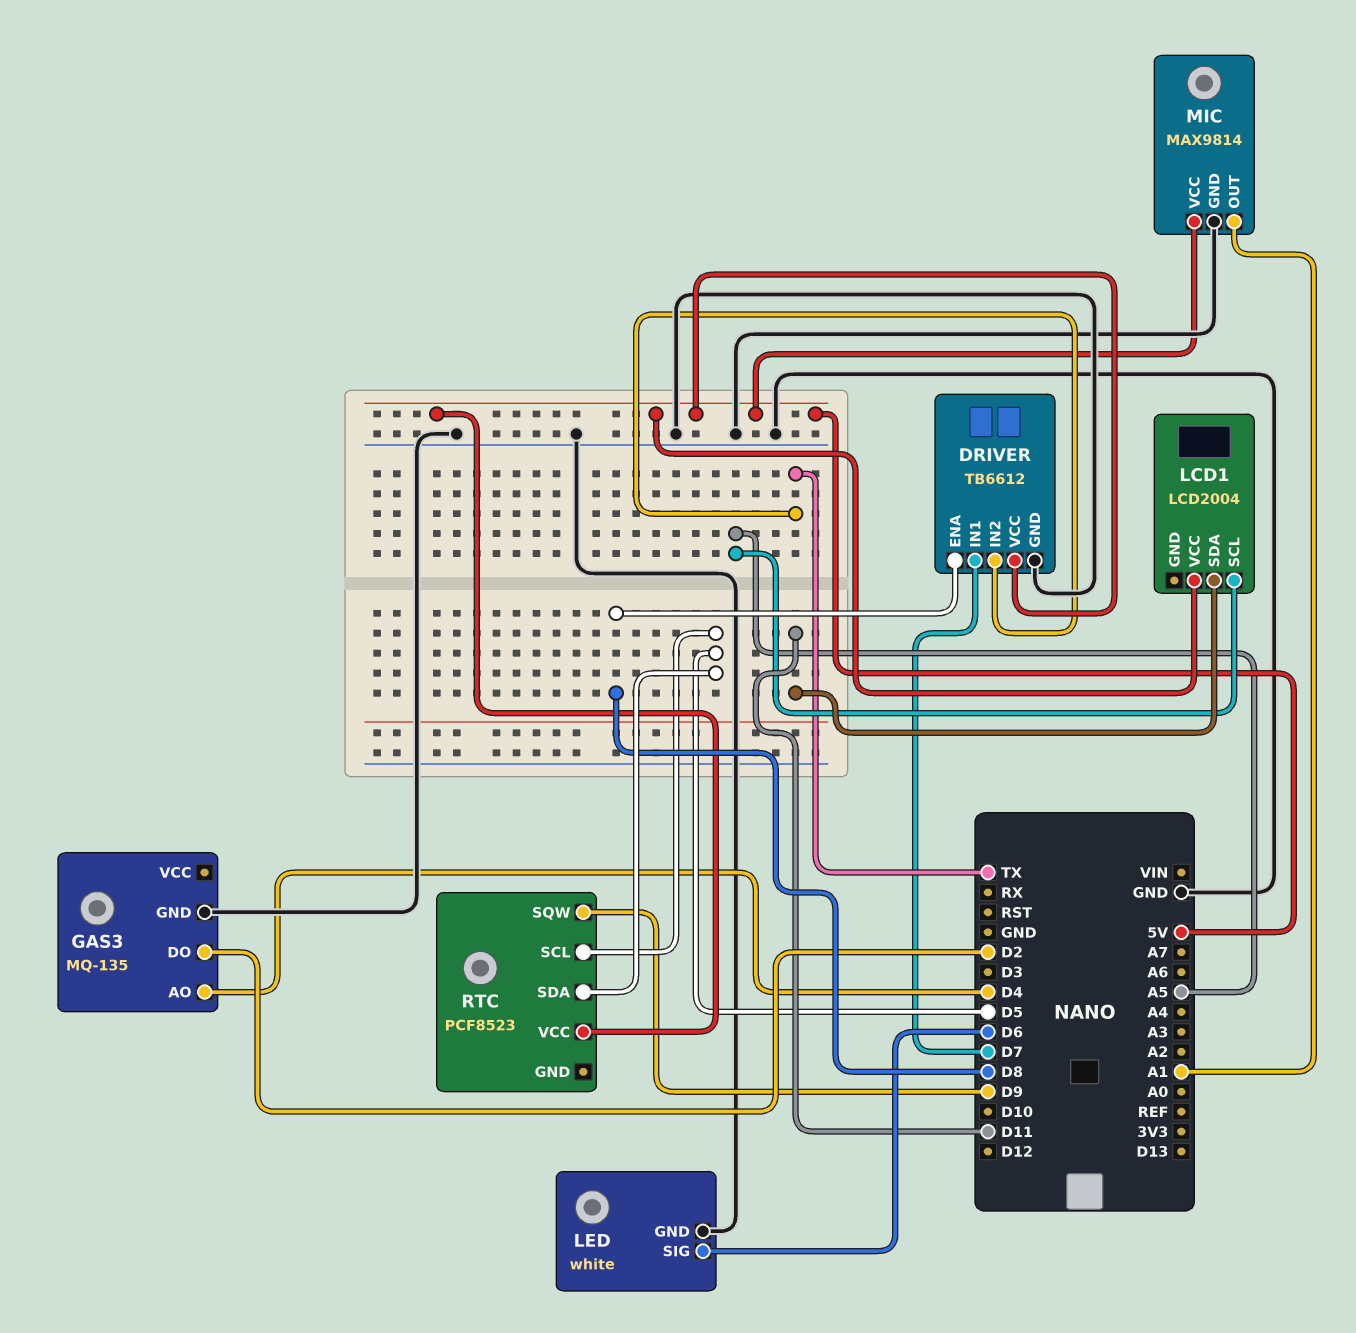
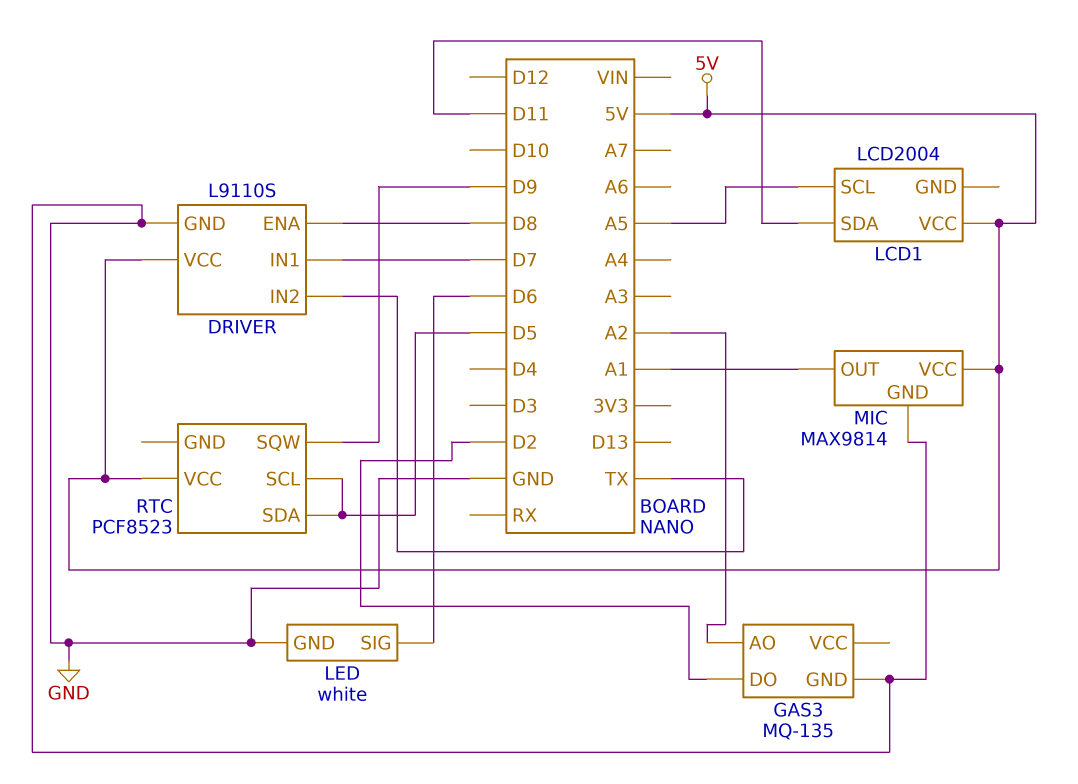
DRIVER: TB6612 -> L9110S
GAS3 pin AO: D4 -> A2

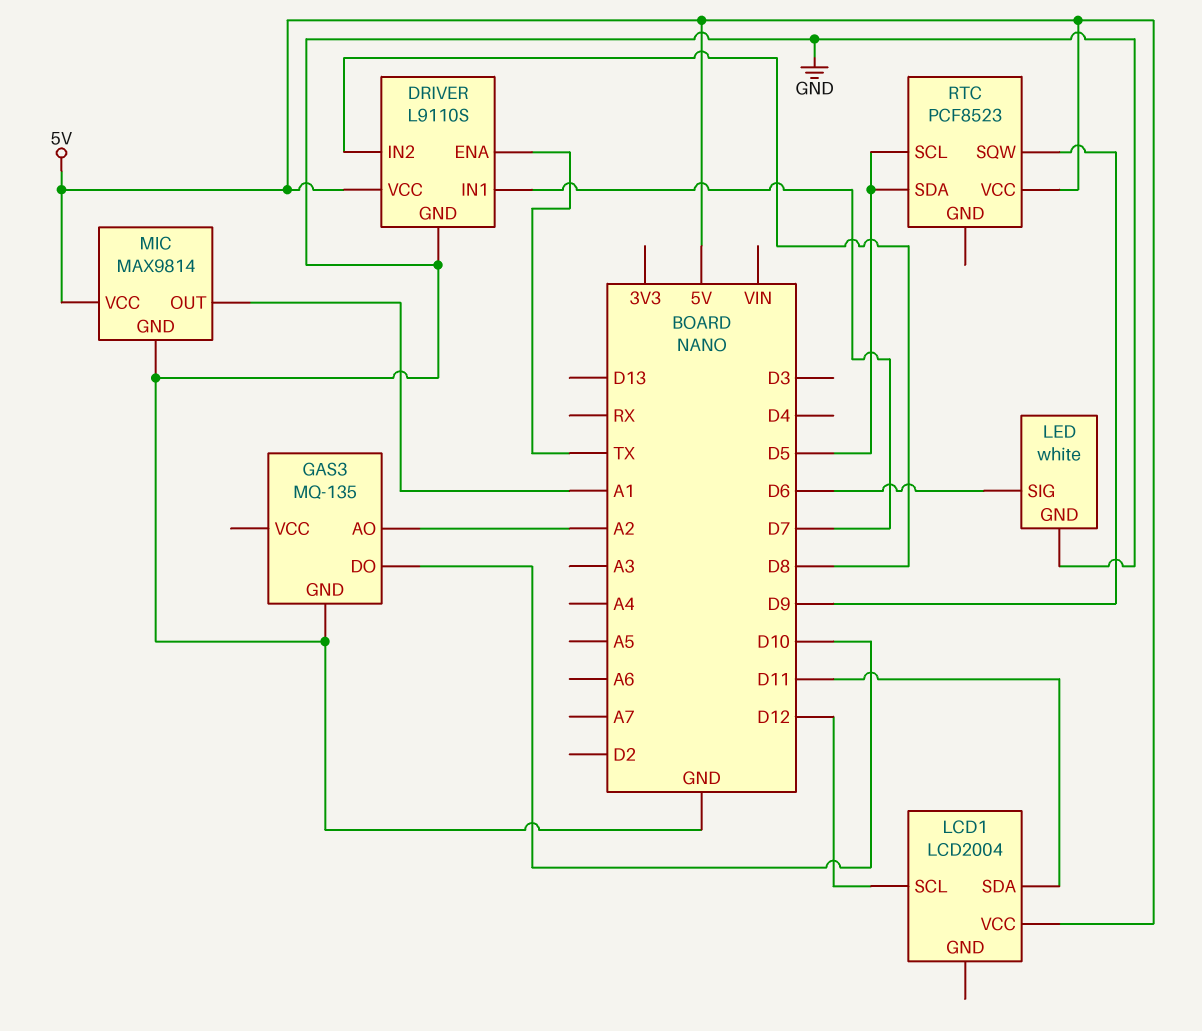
DRIVER pin ENA: D8 -> TX
DRIVER pin IN2: TX -> D8
GAS3 pin DO: D2 -> D10
LCD1 pin SCL: A5 -> D12

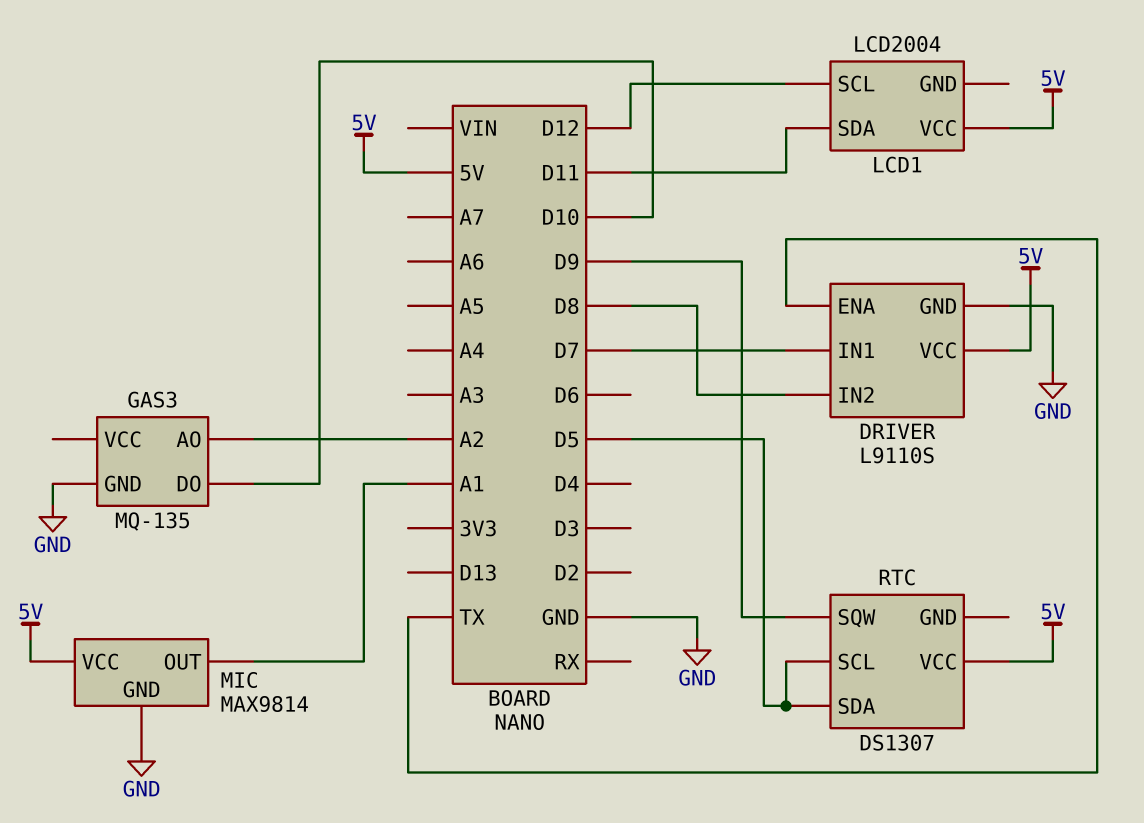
LED: white -> none
LED pin GND: GND -> none
LED pin SIG: D6 -> none
RTC: PCF8523 -> DS1307

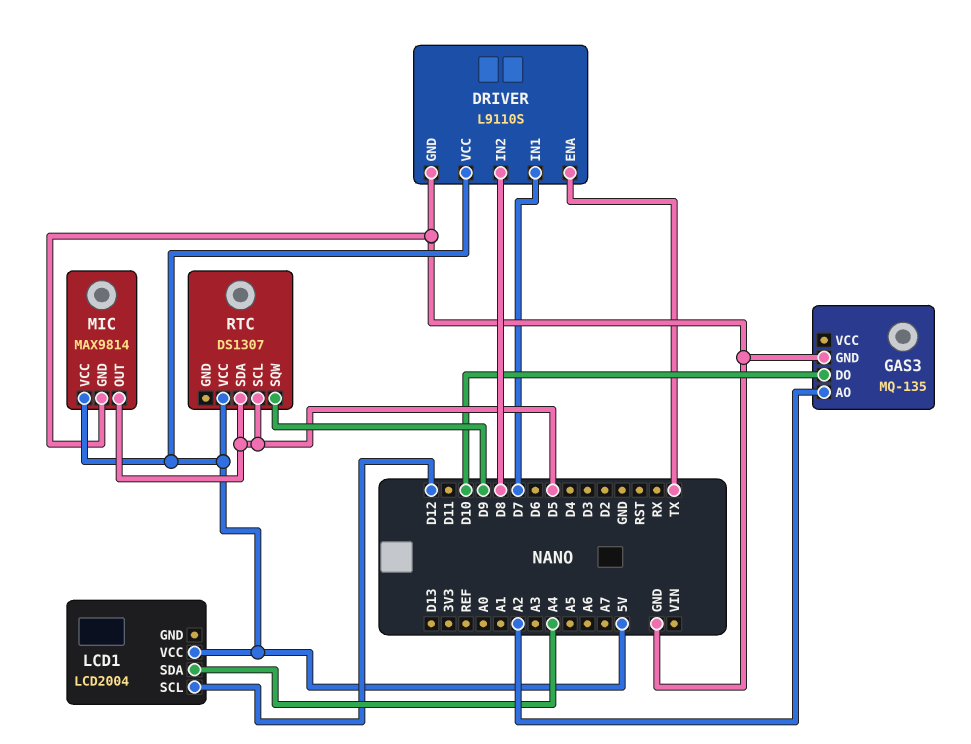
LCD1 pin SDA: D11 -> A4
MIC pin OUT: A1 -> D5

